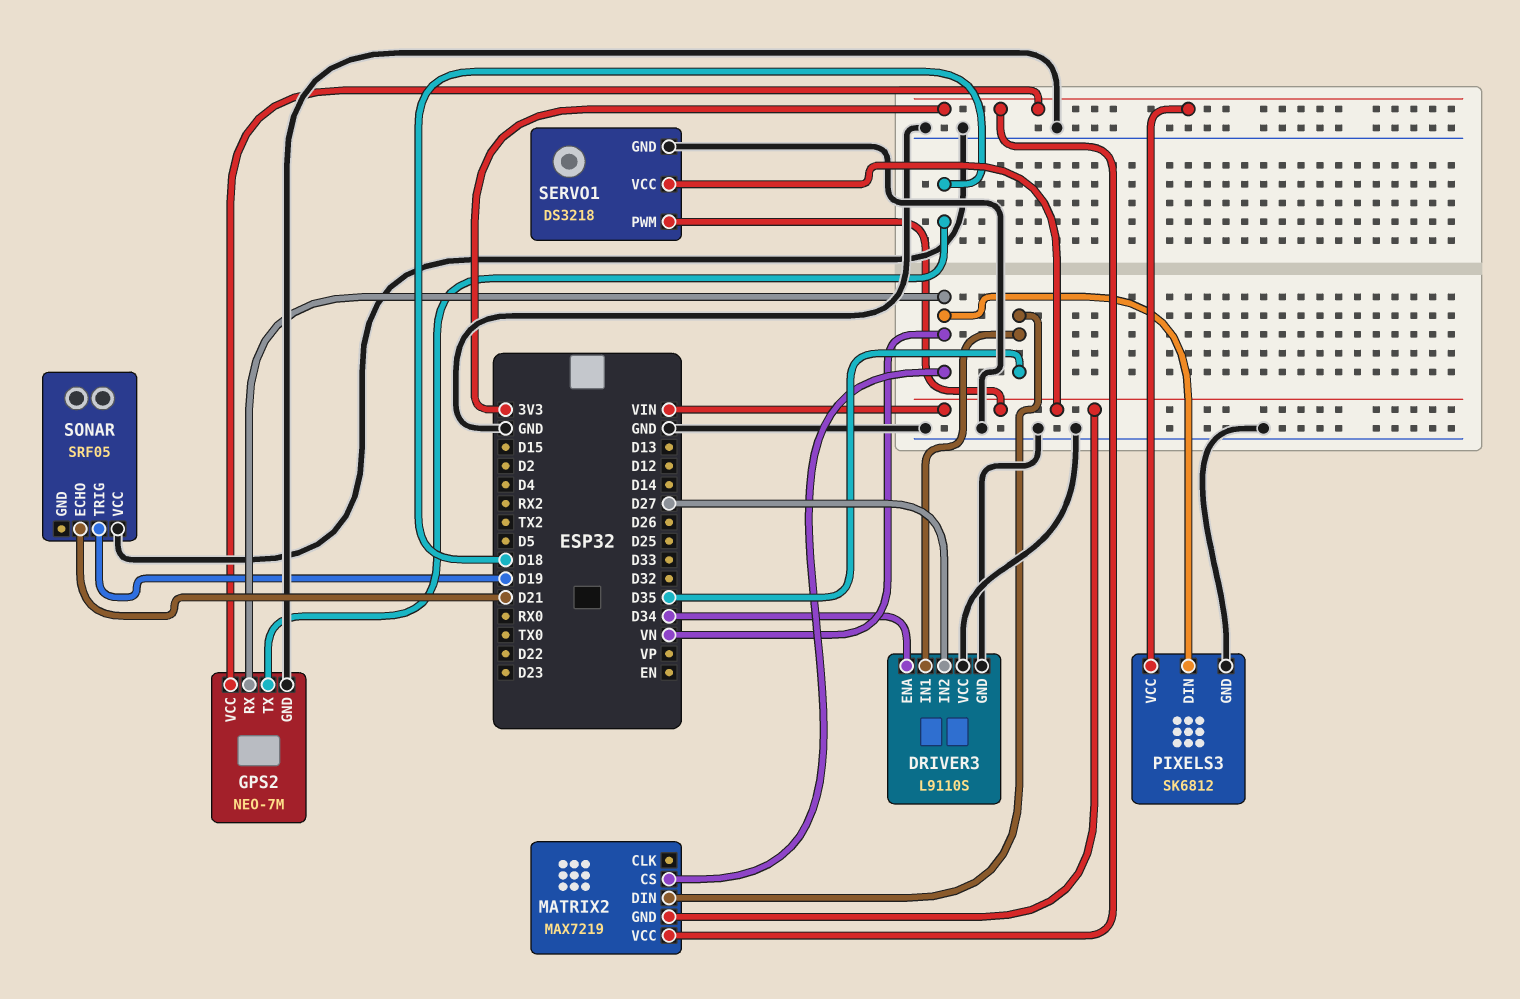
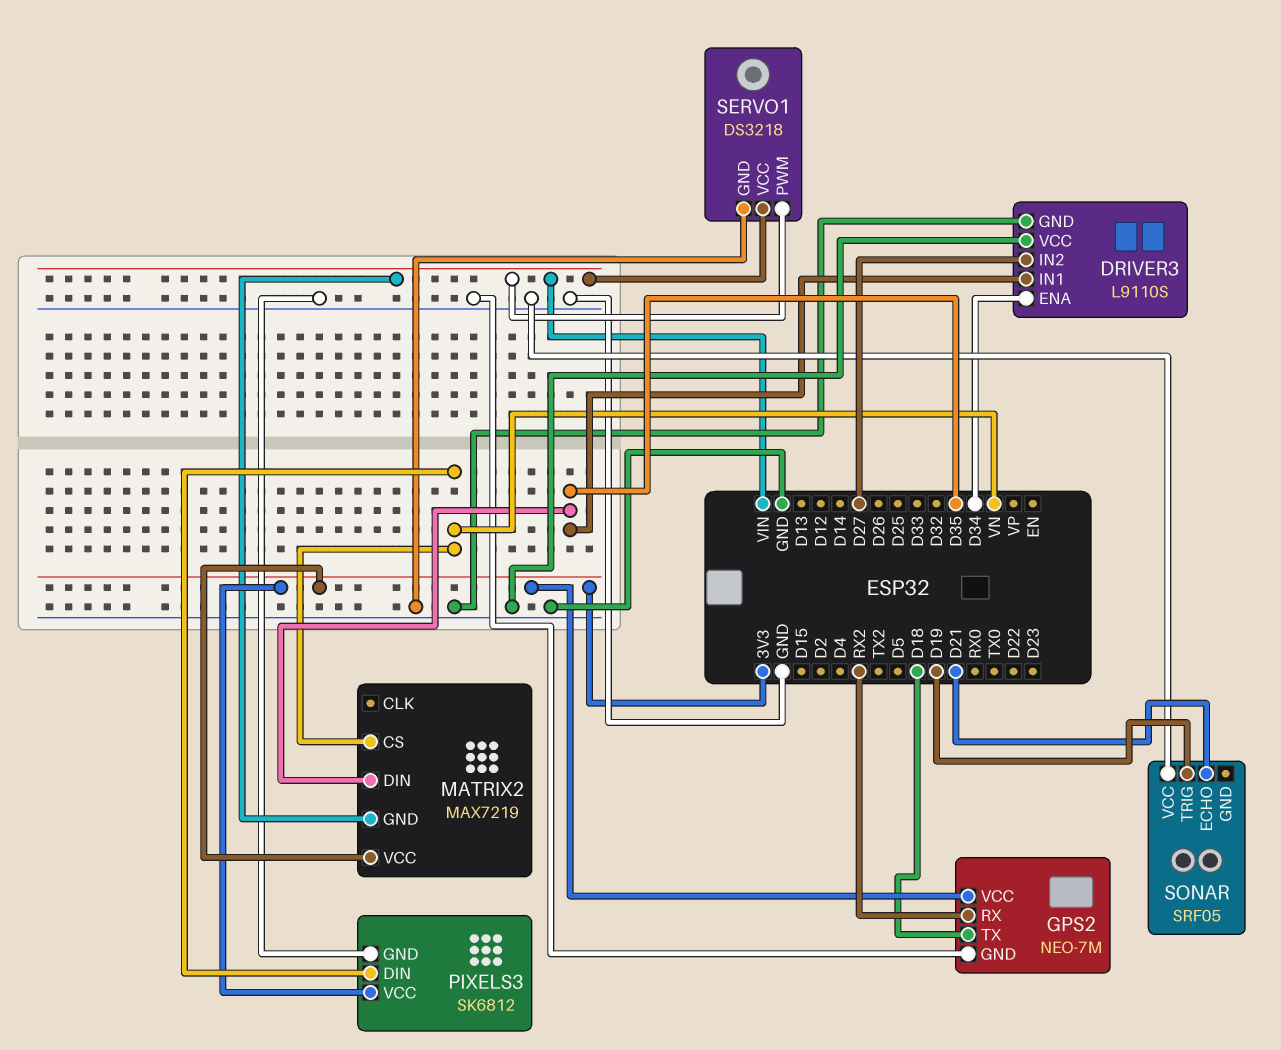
GPS2 pin RX: VN -> RX2

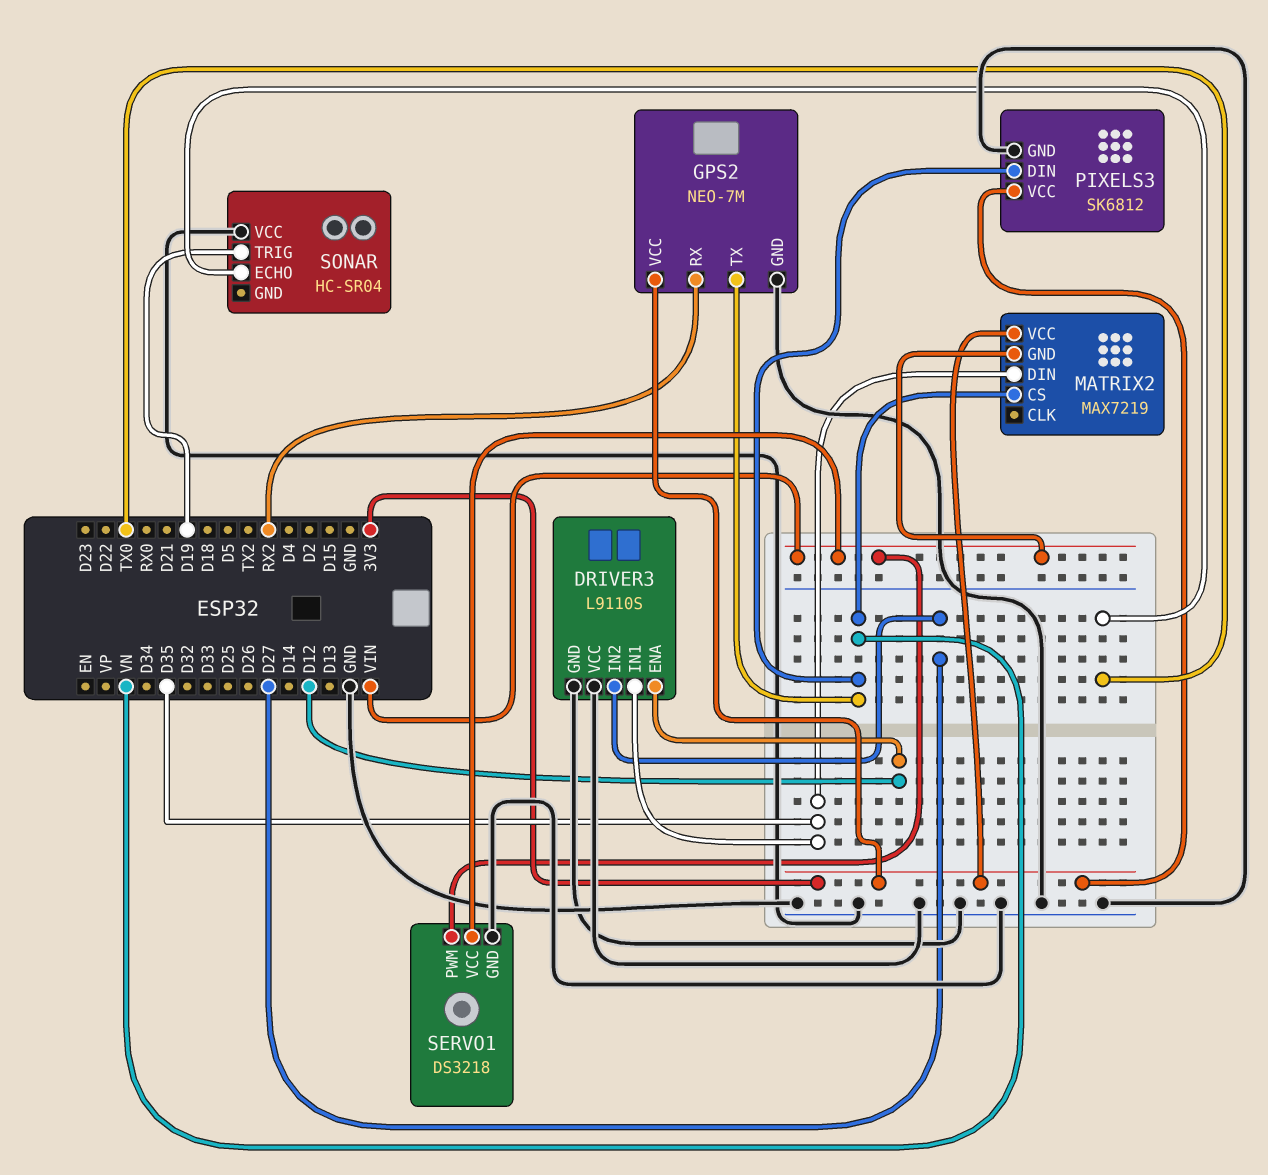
DRIVER3 pin ENA: D34 -> D12
GPS2 pin TX: D18 -> VN
SONAR: SRF05 -> HC-SR04
SONAR pin ECHO: D21 -> TX0

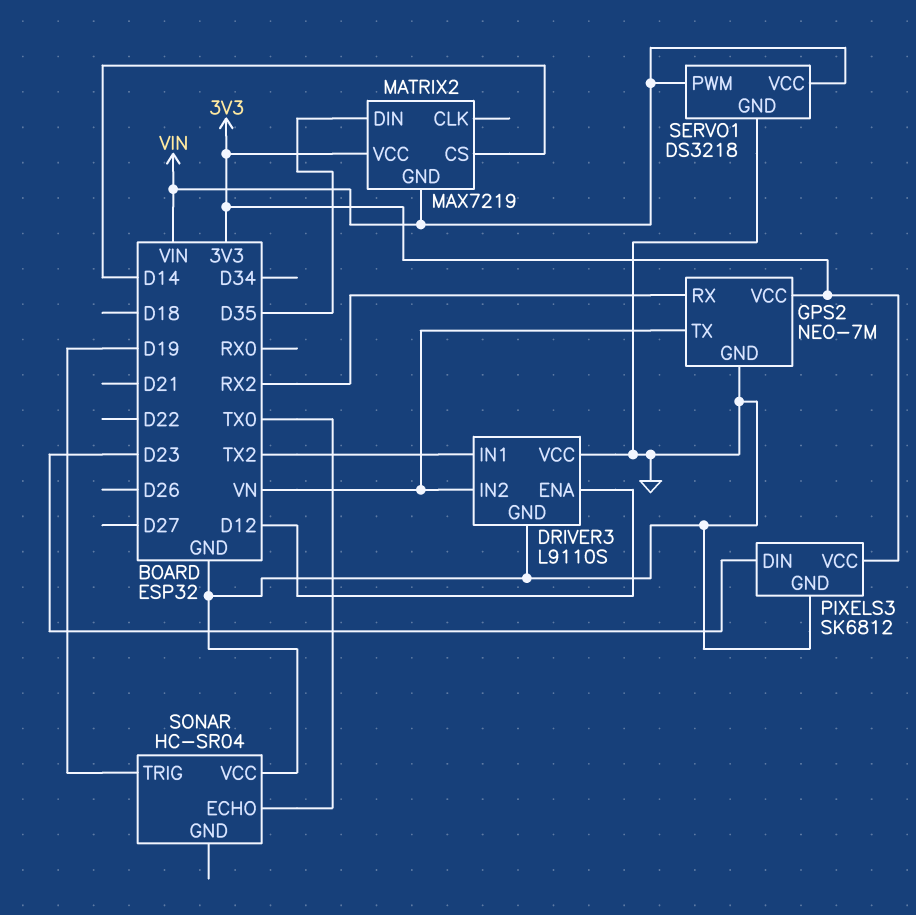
DRIVER3 pin IN1: D35 -> TX2
DRIVER3 pin IN2: D27 -> VN
MATRIX2 pin CS: VN -> D14
PIXELS3 pin DIN: VN -> D23

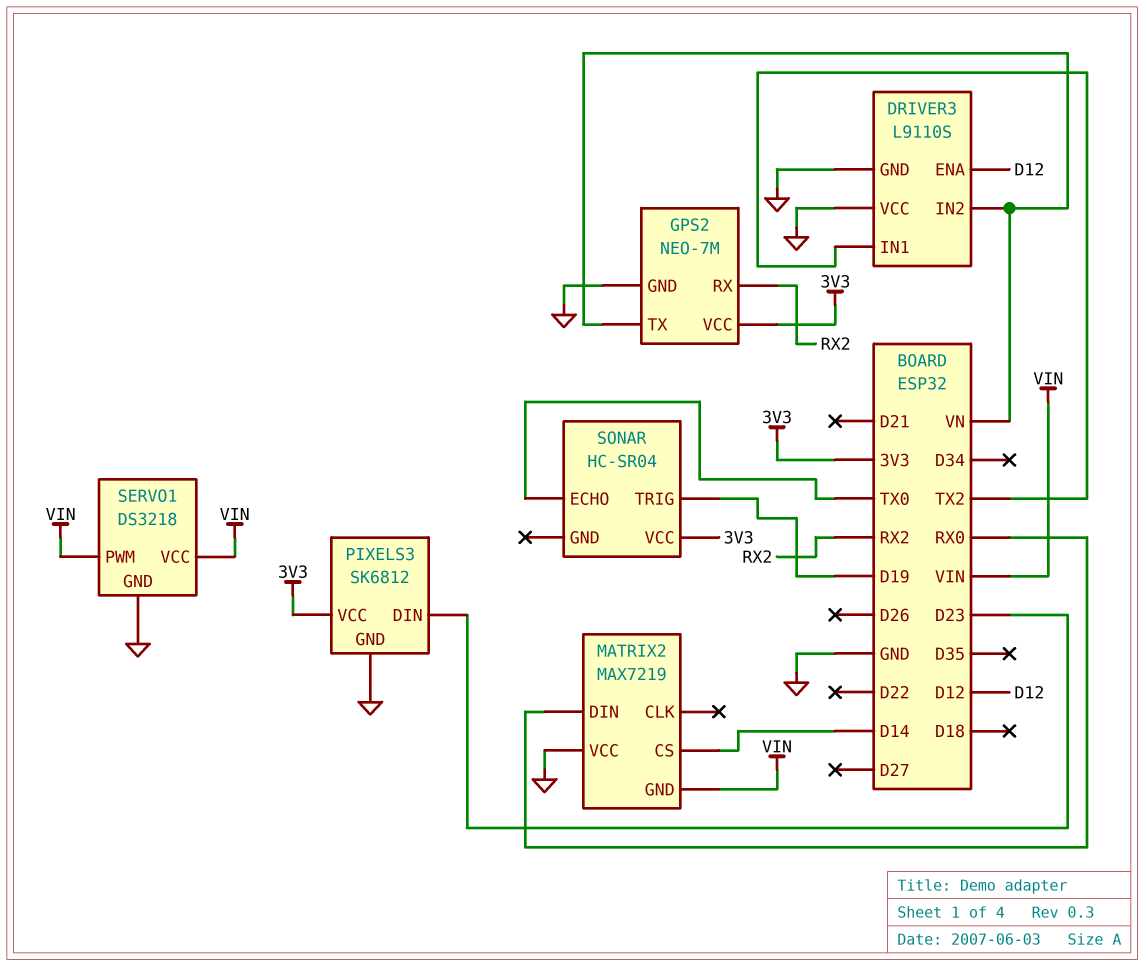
MATRIX2 pin DIN: D35 -> RX0
MATRIX2 pin VCC: 3V3 -> GND
SONAR pin VCC: GND -> 3V3

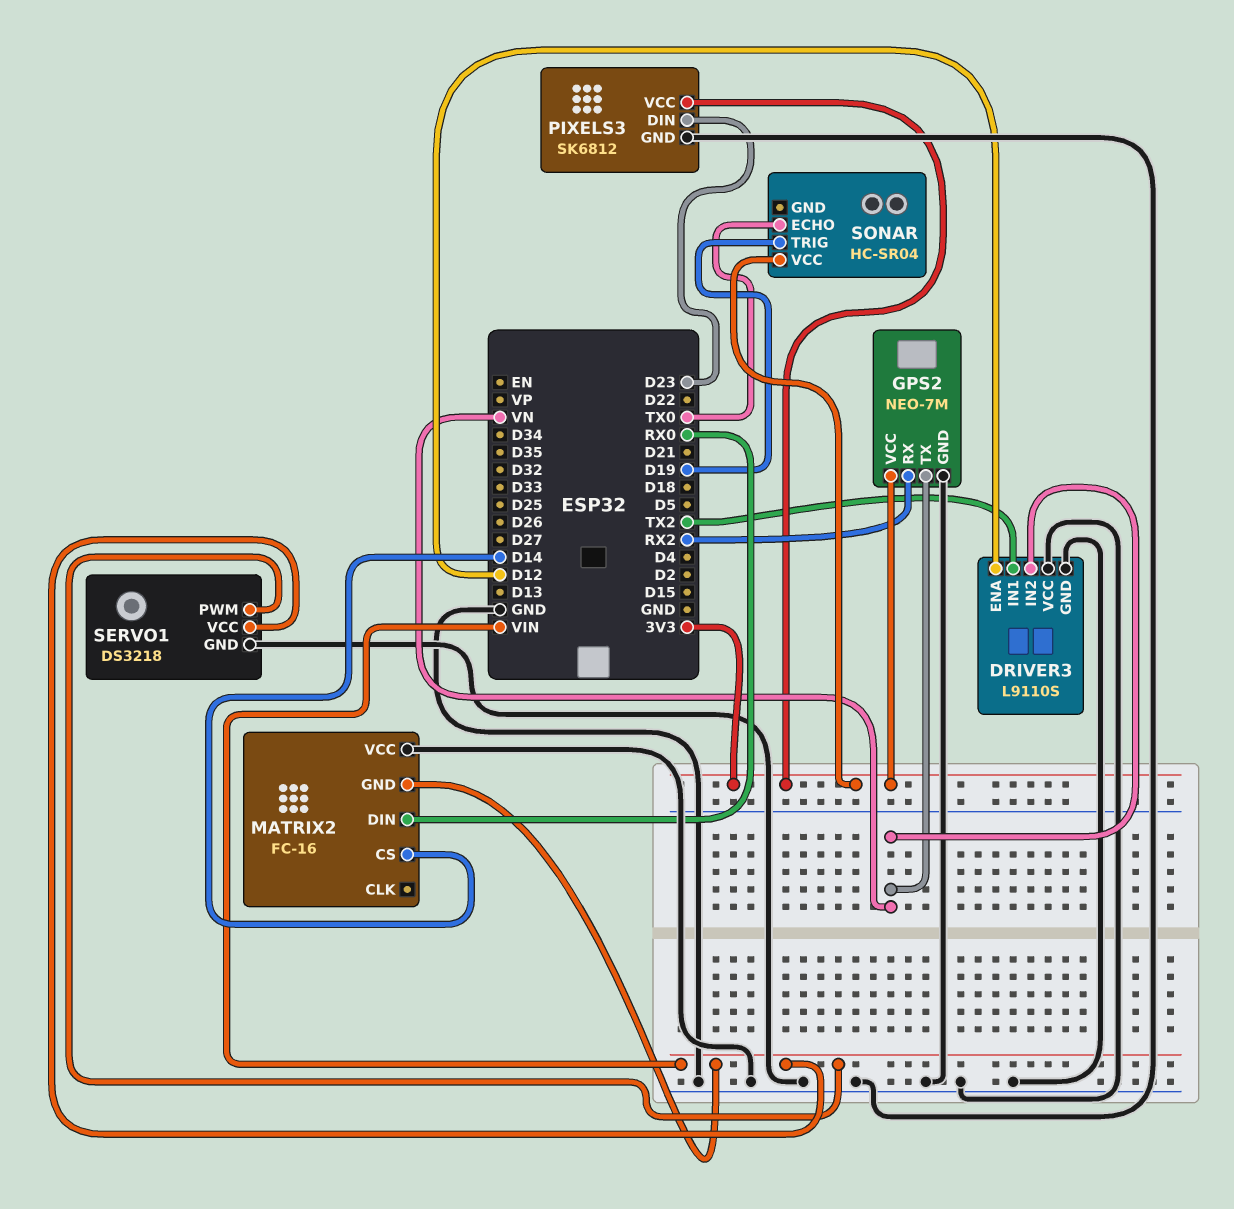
MATRIX2: MAX7219 -> FC-16

